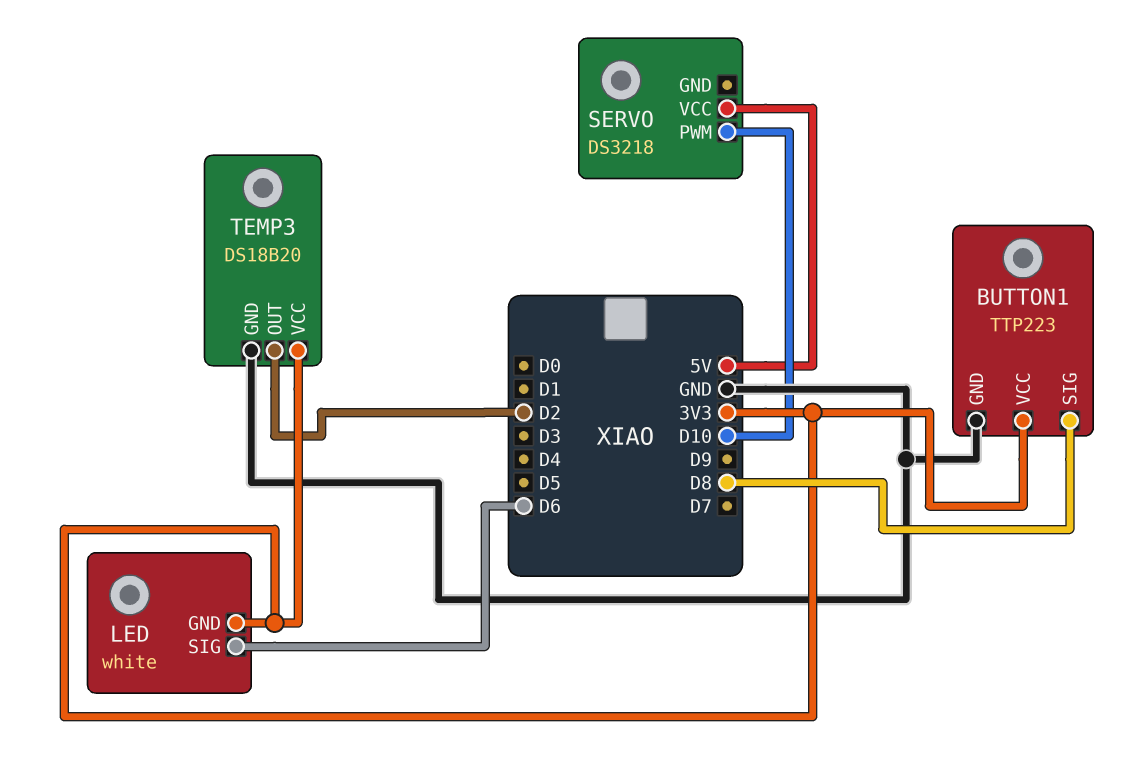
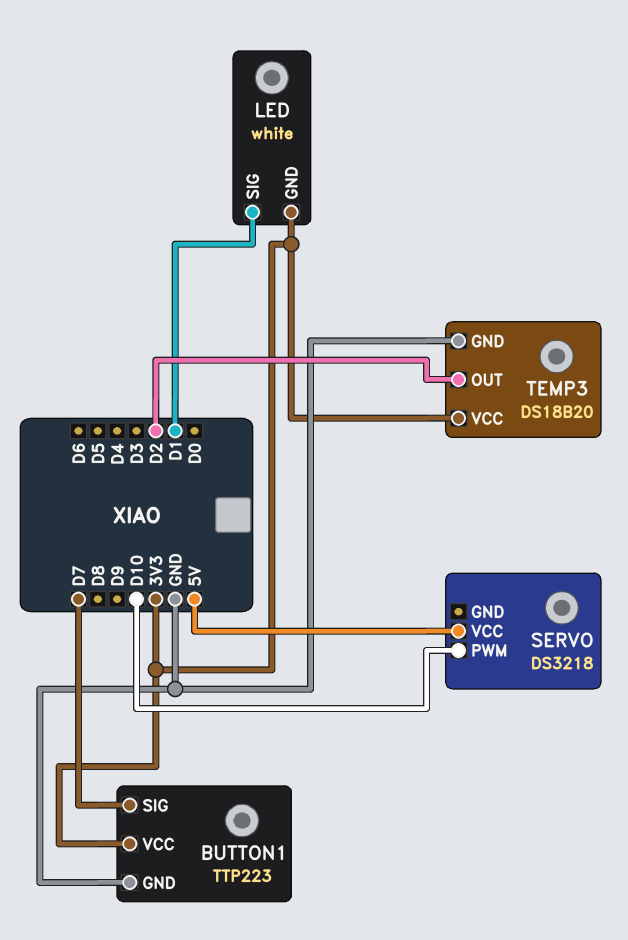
BUTTON1 pin SIG: D8 -> D7
LED pin SIG: D6 -> D1

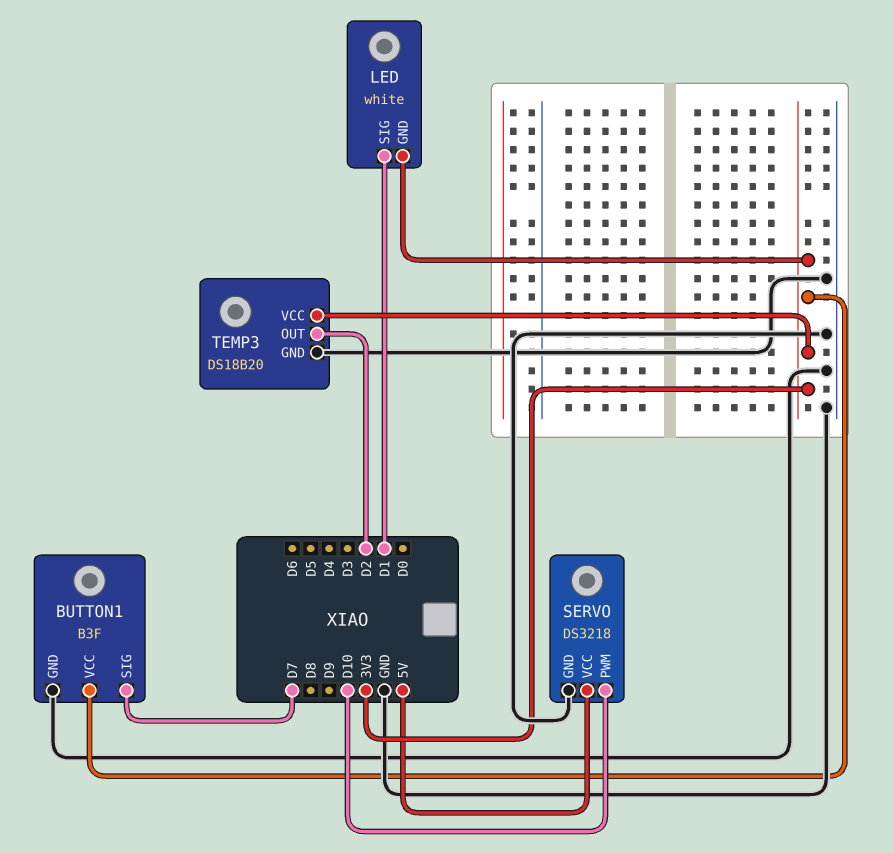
BUTTON1: TTP223 -> B3F
SERVO pin GND: none -> GND

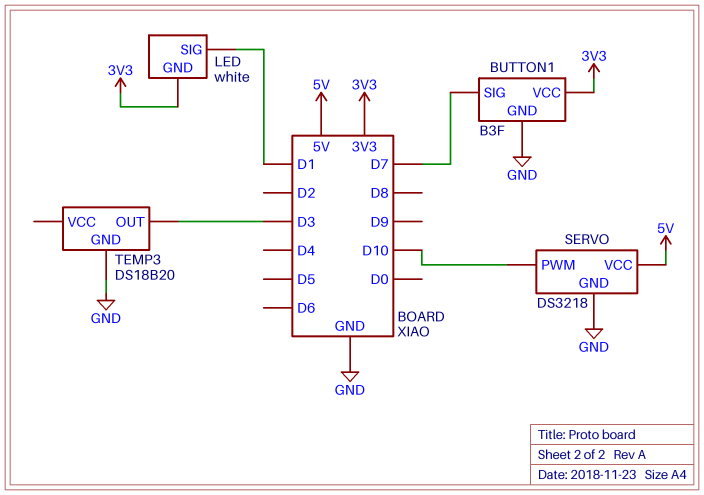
TEMP3 pin OUT: D2 -> D3
TEMP3 pin VCC: 3V3 -> none

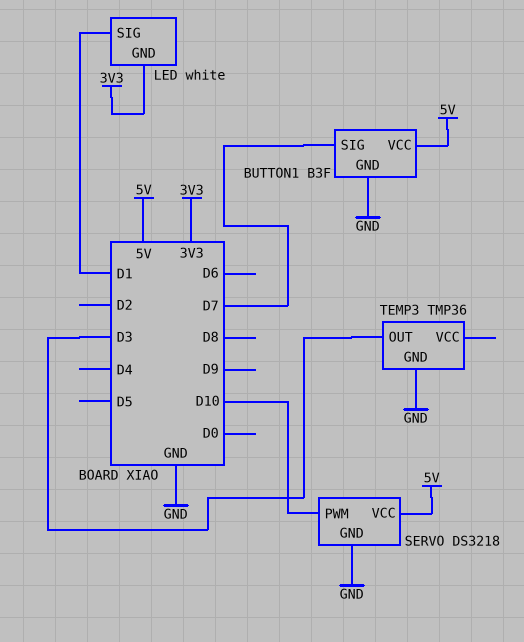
BUTTON1 pin VCC: 3V3 -> 5V
TEMP3: DS18B20 -> TMP36

